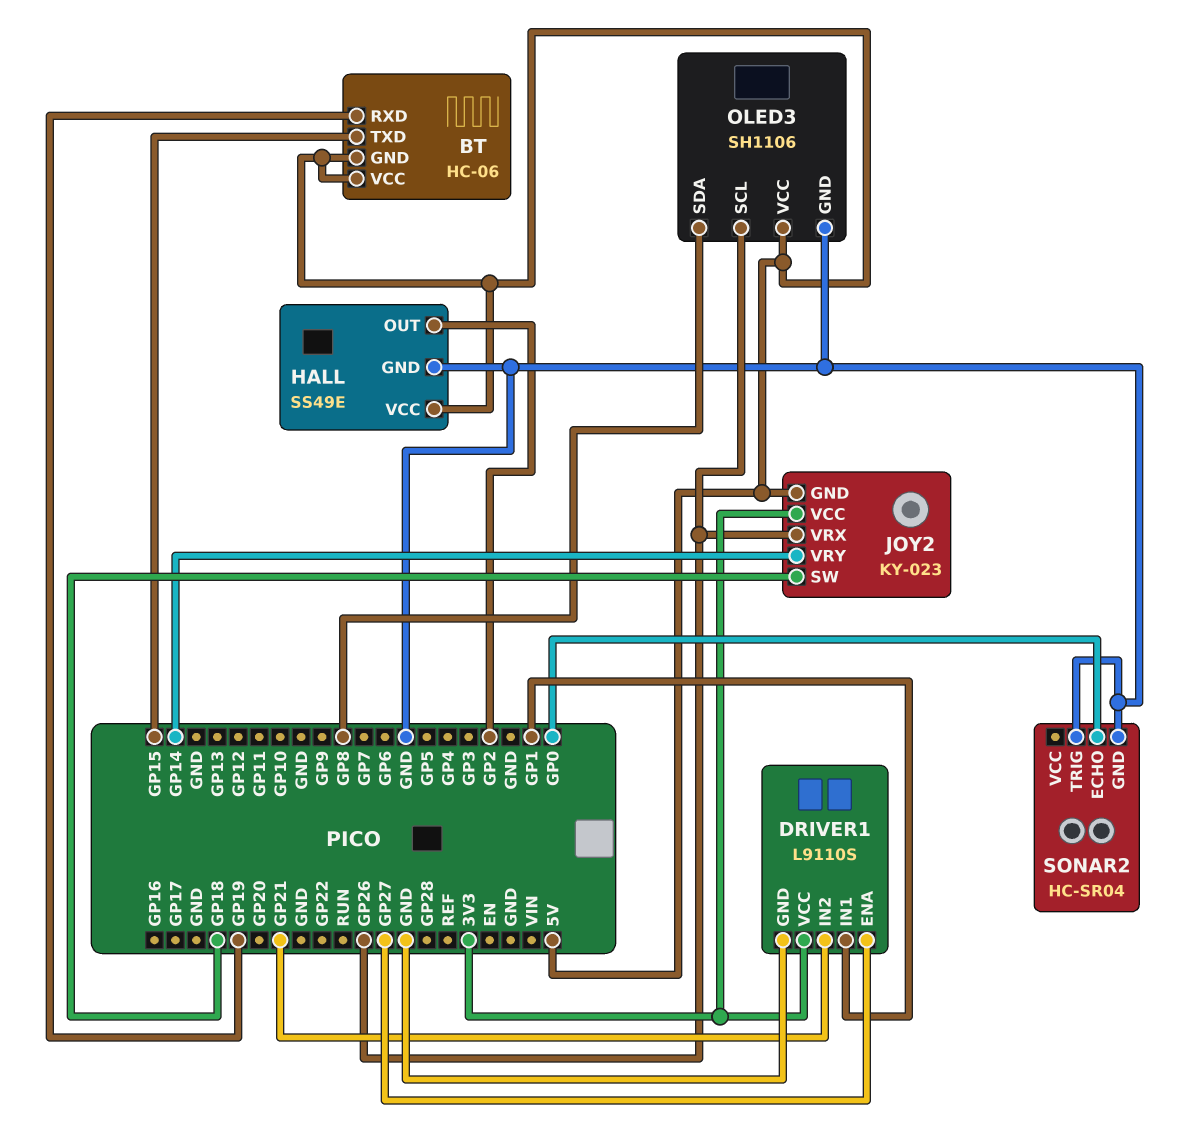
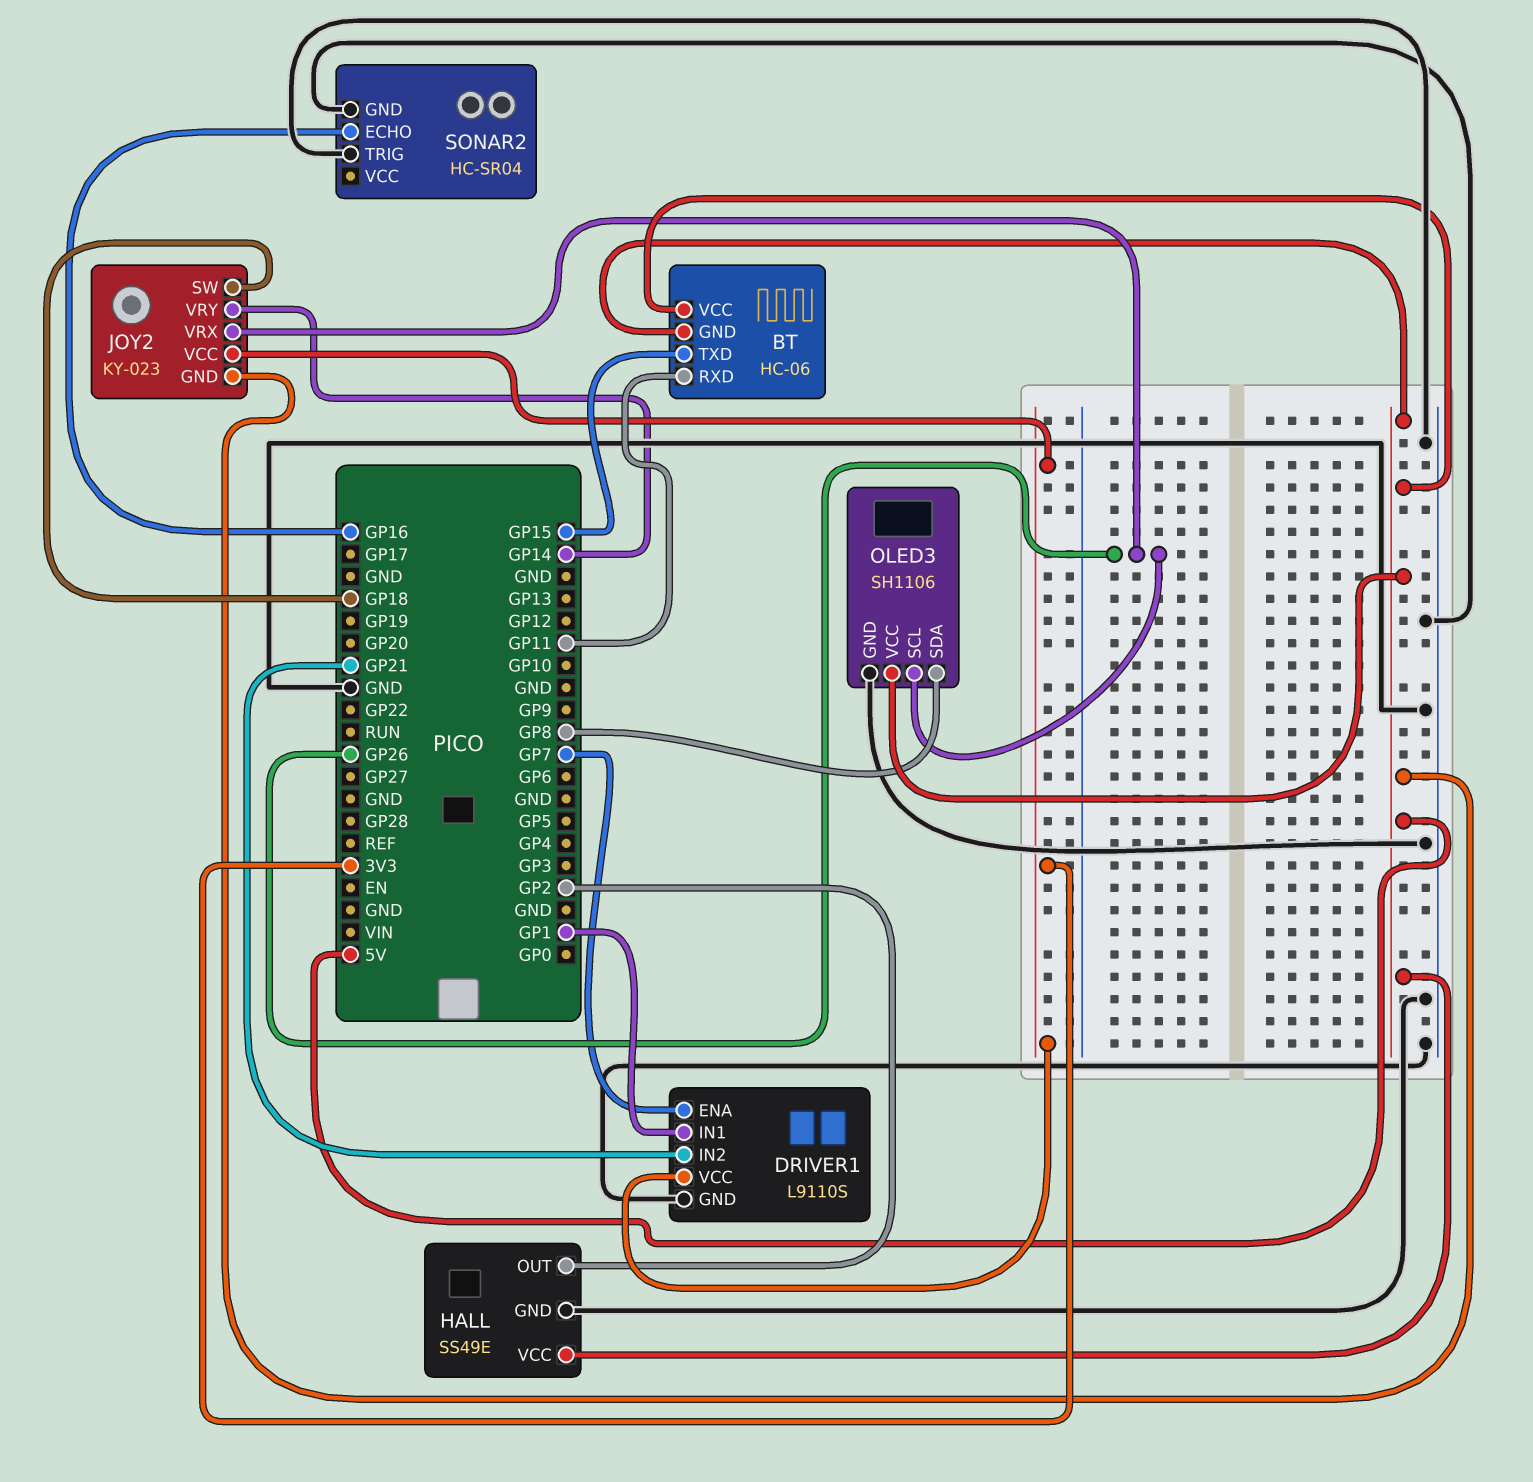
BT pin RXD: GP19 -> GP11
DRIVER1 pin ENA: GP27 -> GP7
SONAR2 pin ECHO: GP0 -> GP16

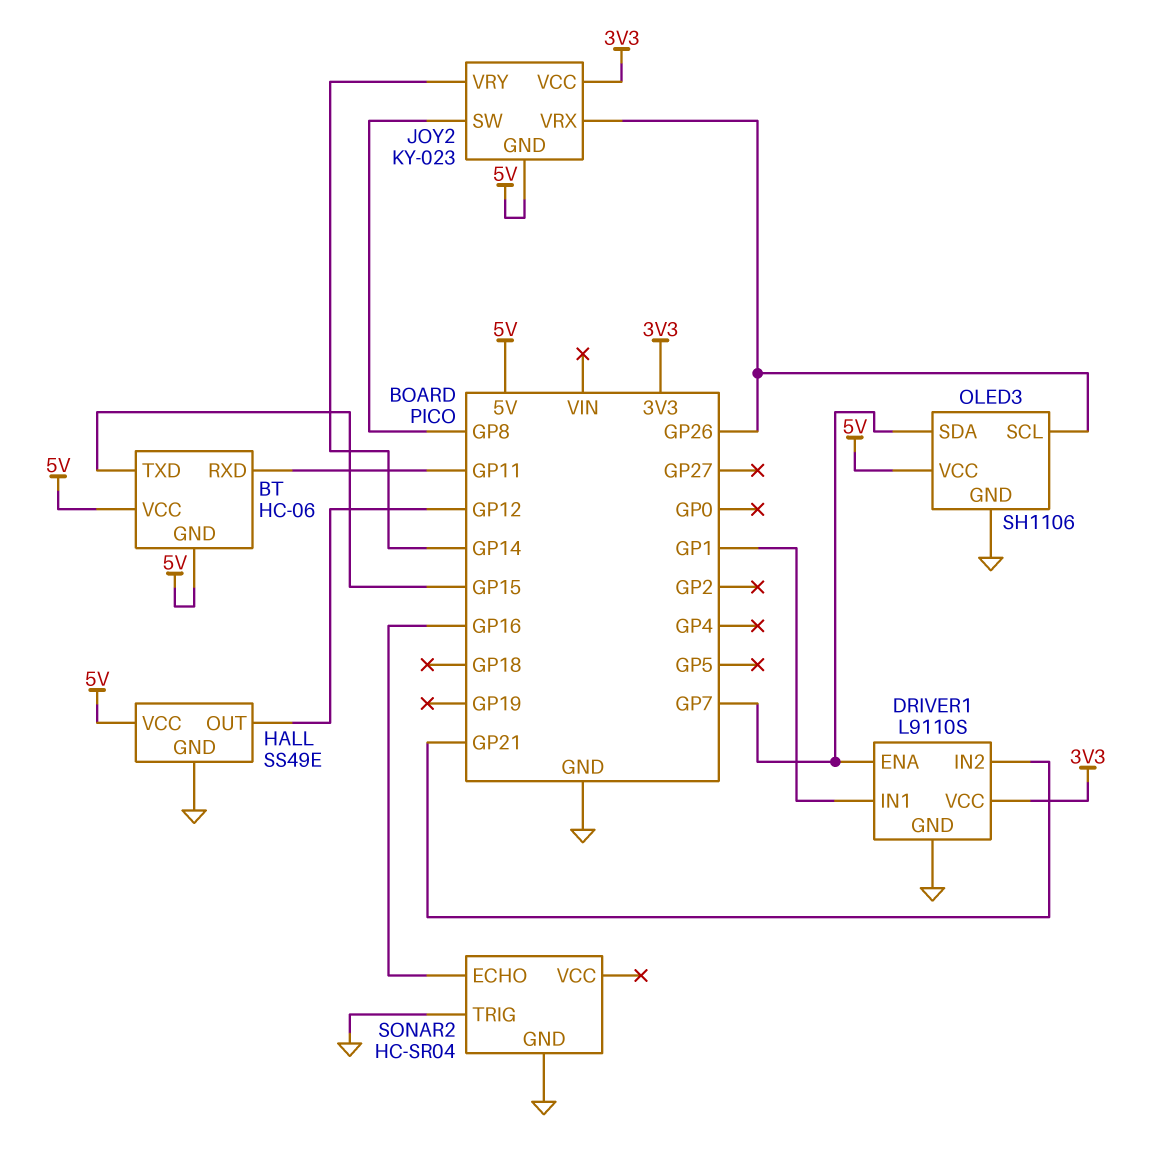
HALL pin OUT: GP2 -> GP12
JOY2 pin SW: GP18 -> GP8
OLED3 pin SDA: GP8 -> GP7

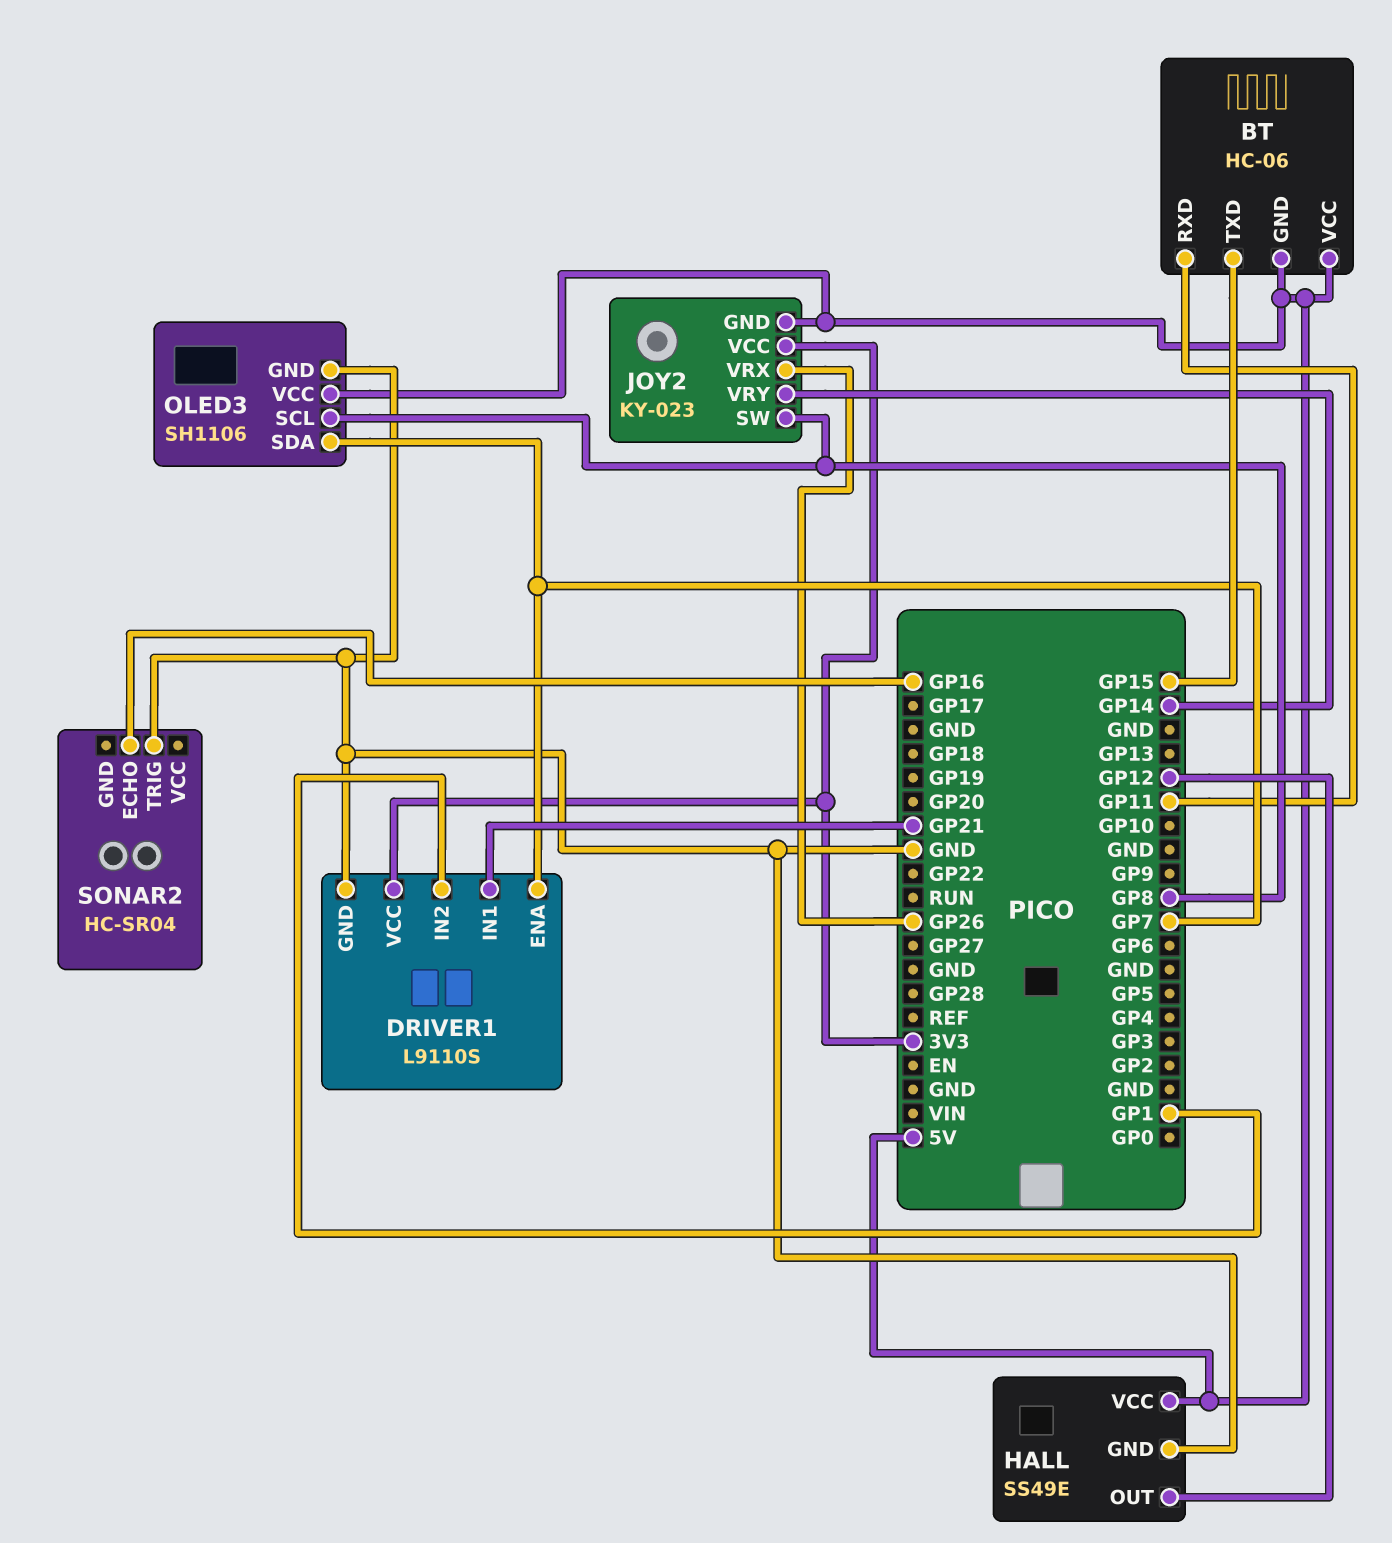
DRIVER1 pin IN1: GP1 -> GP21
DRIVER1 pin IN2: GP21 -> GP1
OLED3 pin SCL: GP26 -> GP8
SONAR2 pin GND: GND -> none

